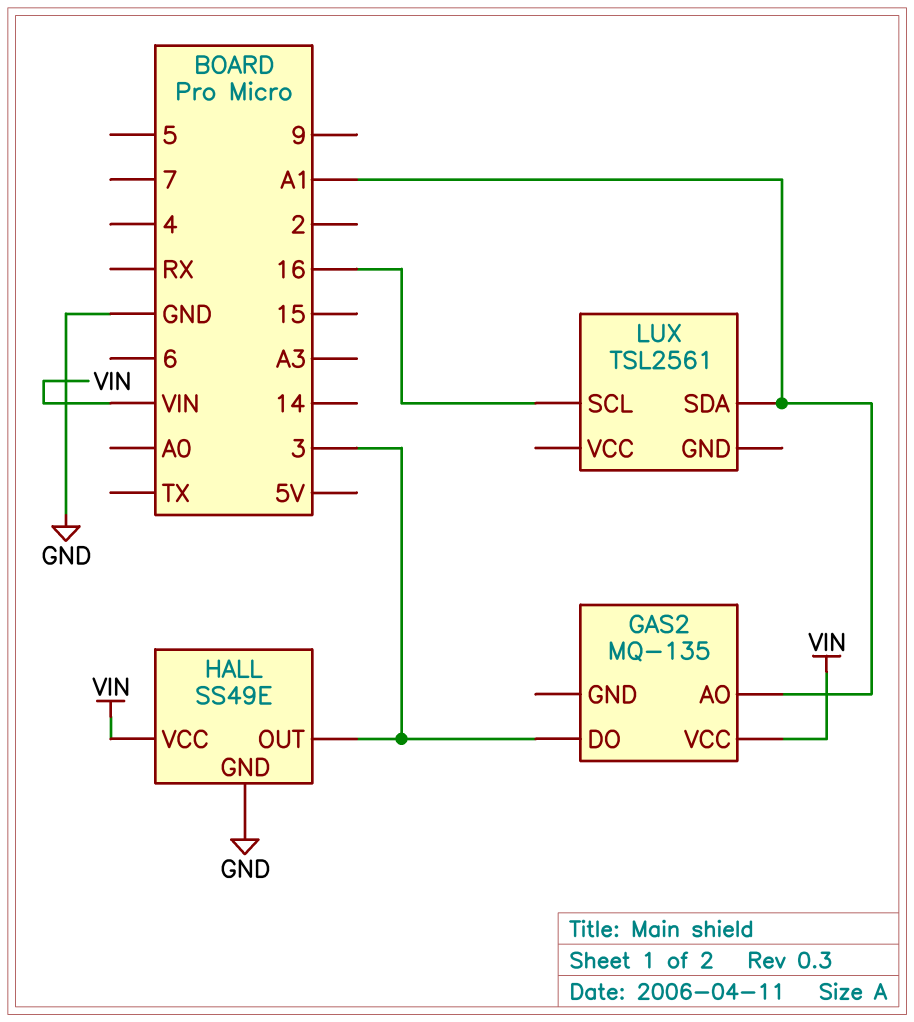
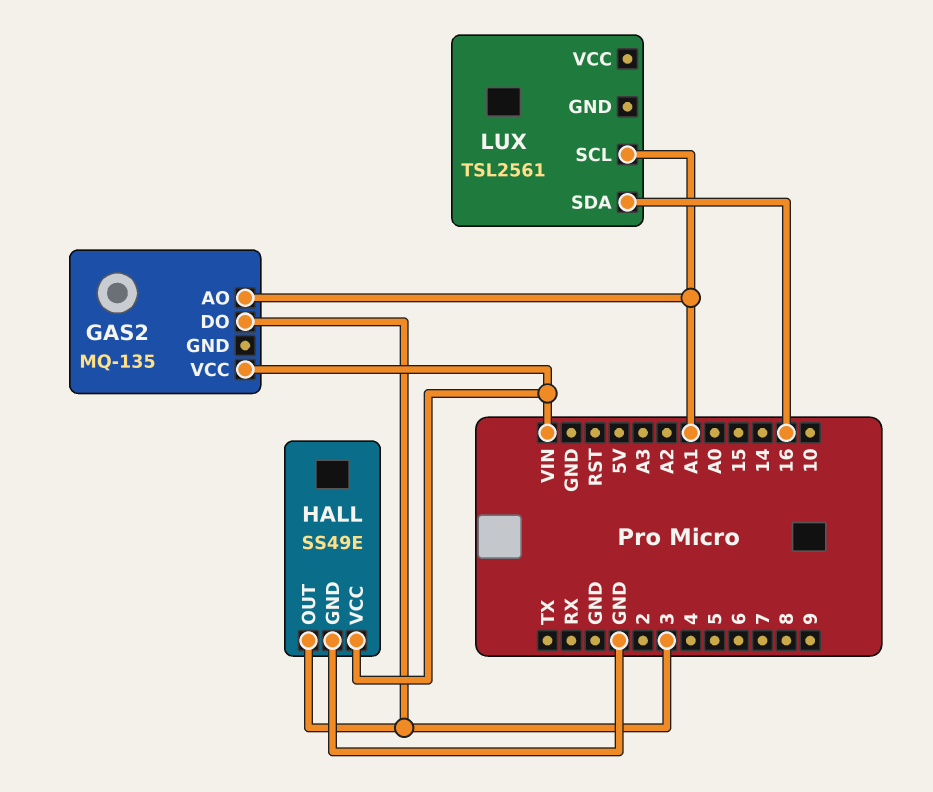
LUX pin SCL: 16 -> A1
LUX pin SDA: A1 -> 16

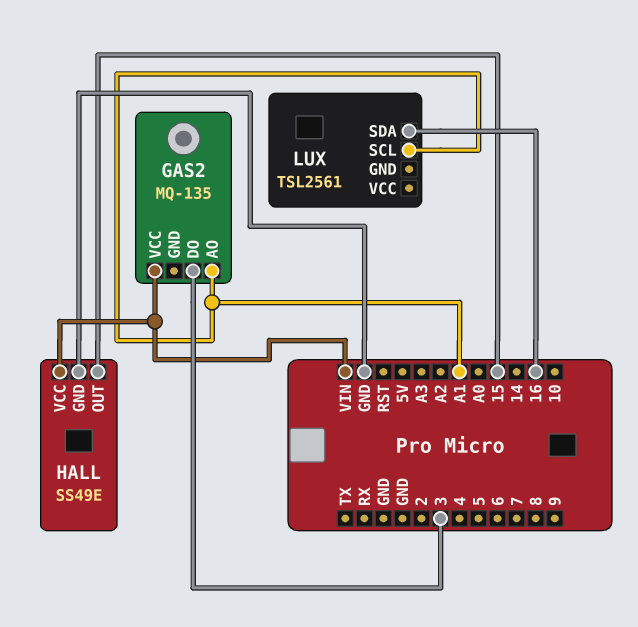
HALL pin OUT: 3 -> 15

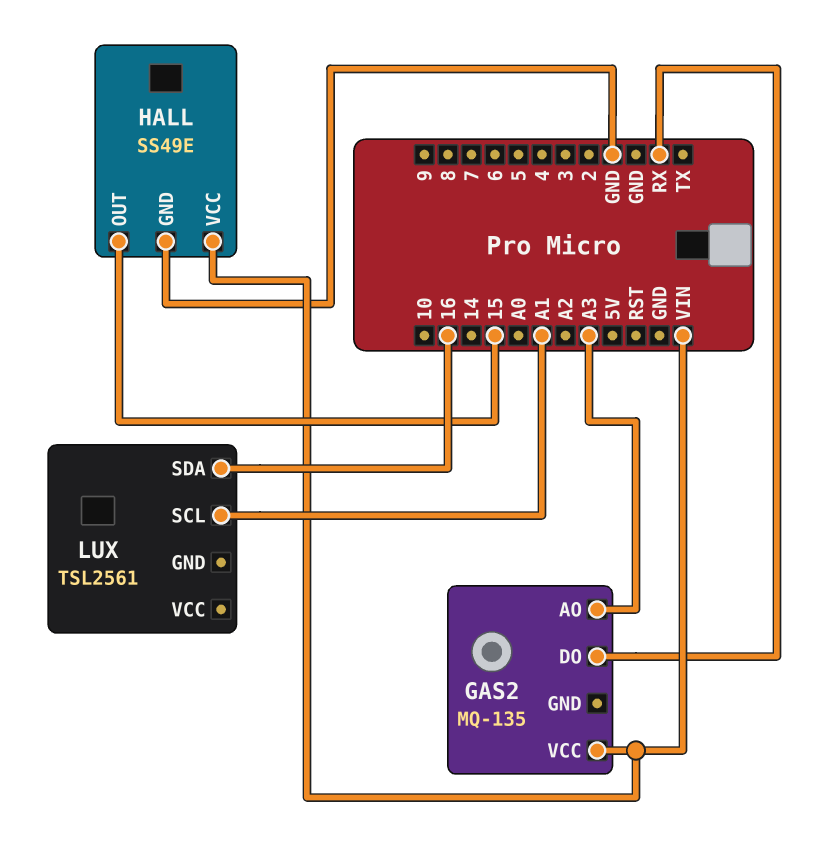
GAS2 pin AO: A1 -> A3
GAS2 pin DO: 3 -> RX

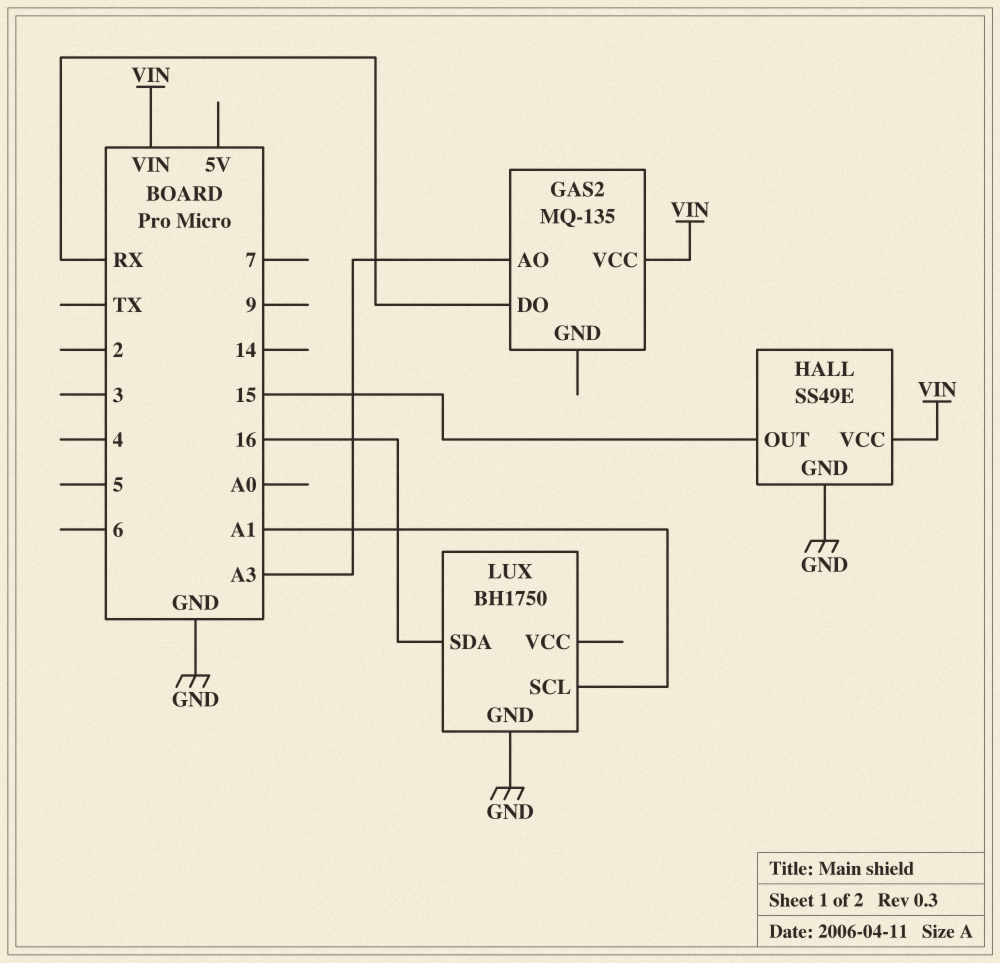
LUX: TSL2561 -> BH1750
LUX pin GND: none -> GND

